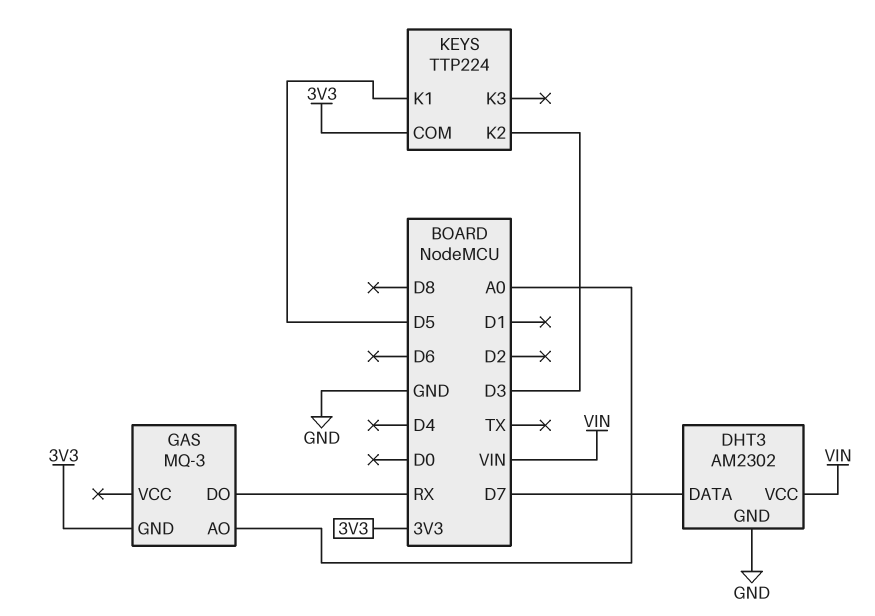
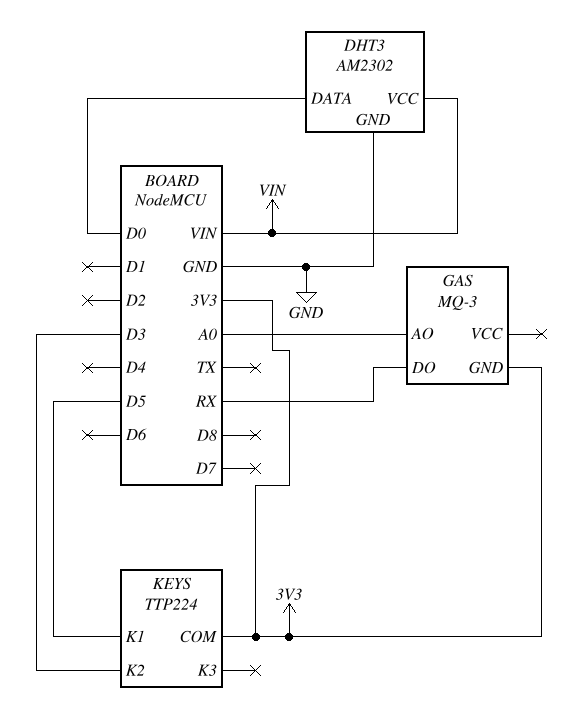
DHT3 pin DATA: D7 -> D0

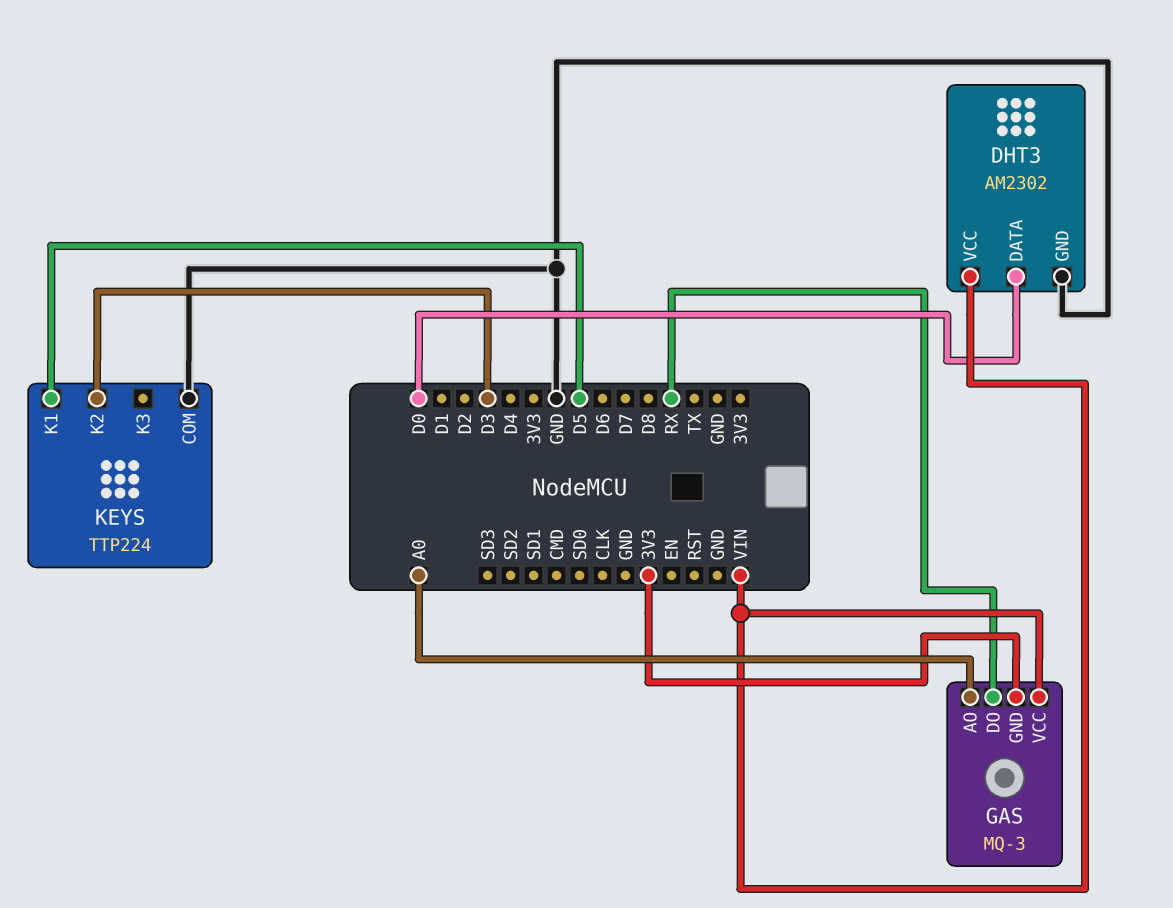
GAS pin VCC: none -> VIN
KEYS pin COM: 3V3 -> GND

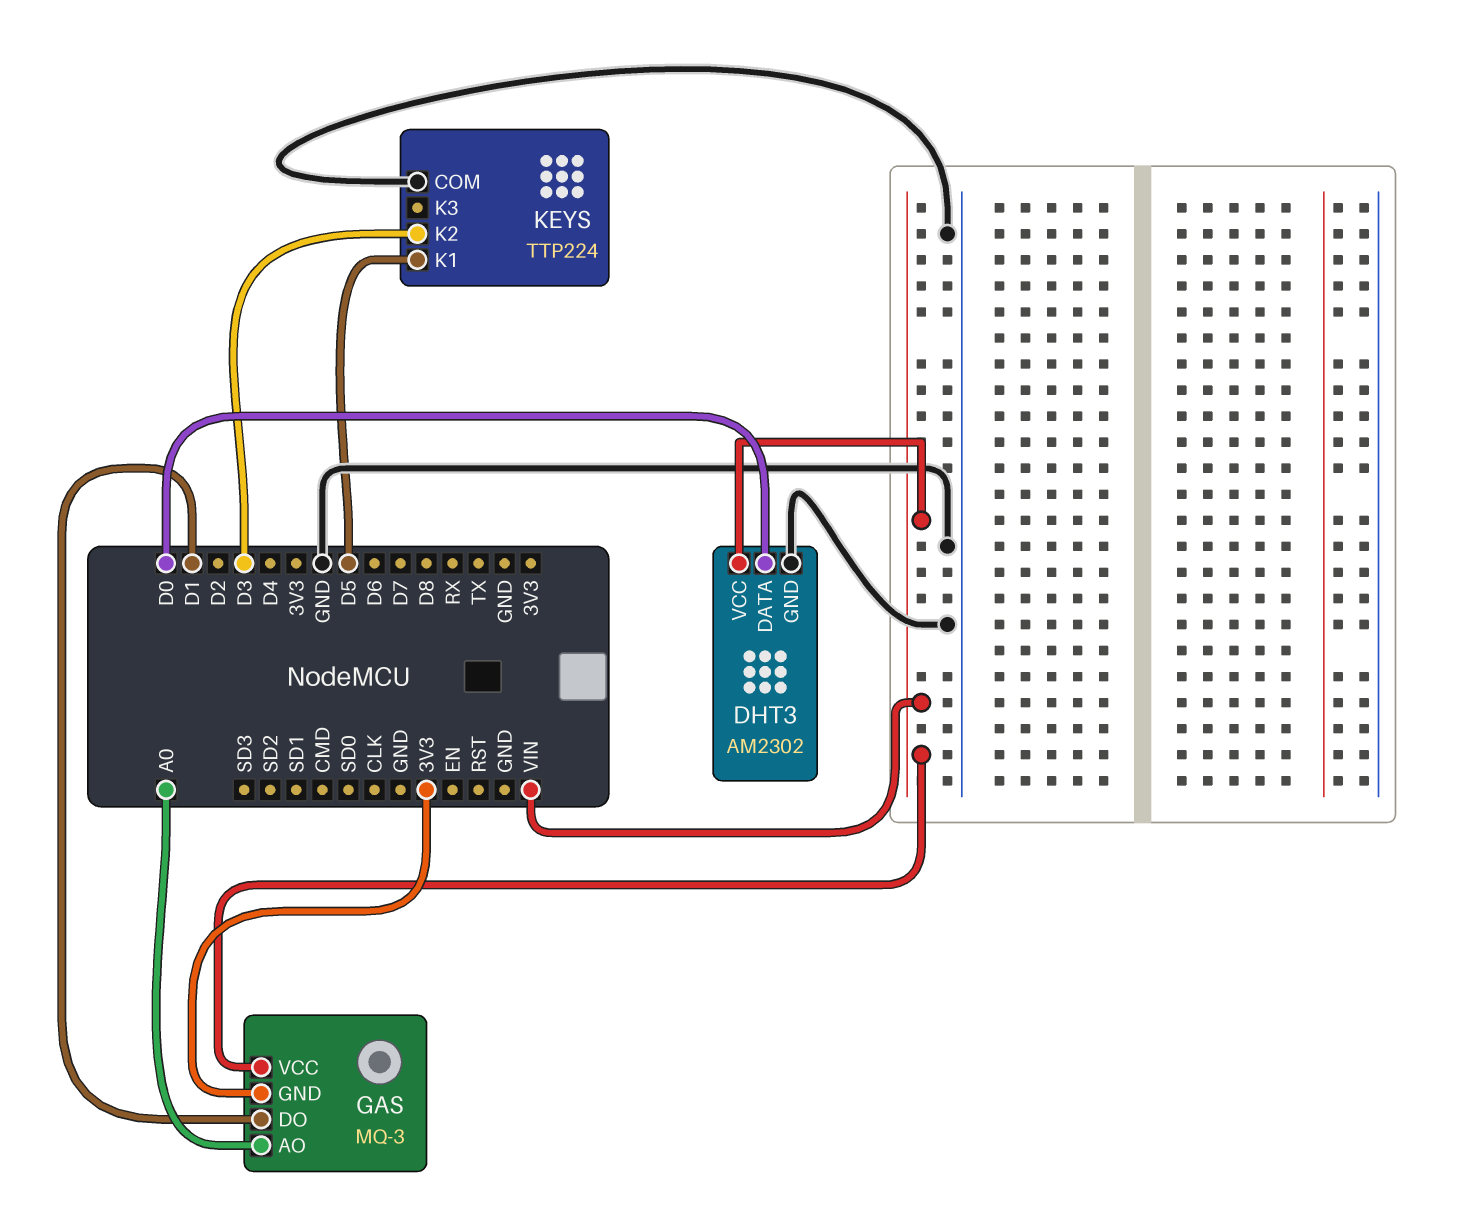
GAS pin DO: RX -> D1

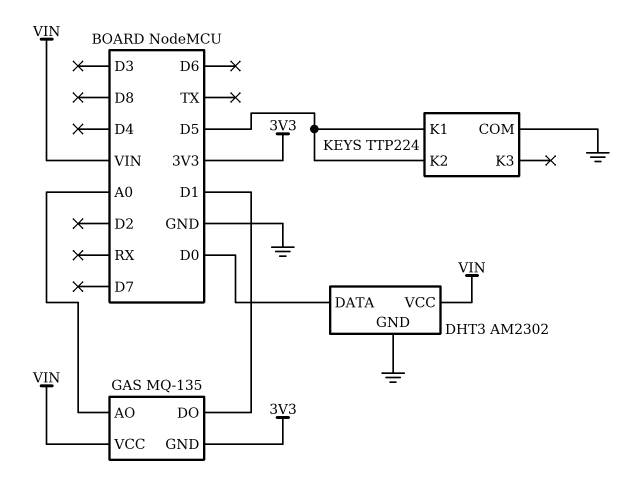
GAS: MQ-3 -> MQ-135
KEYS pin K2: D3 -> D5

